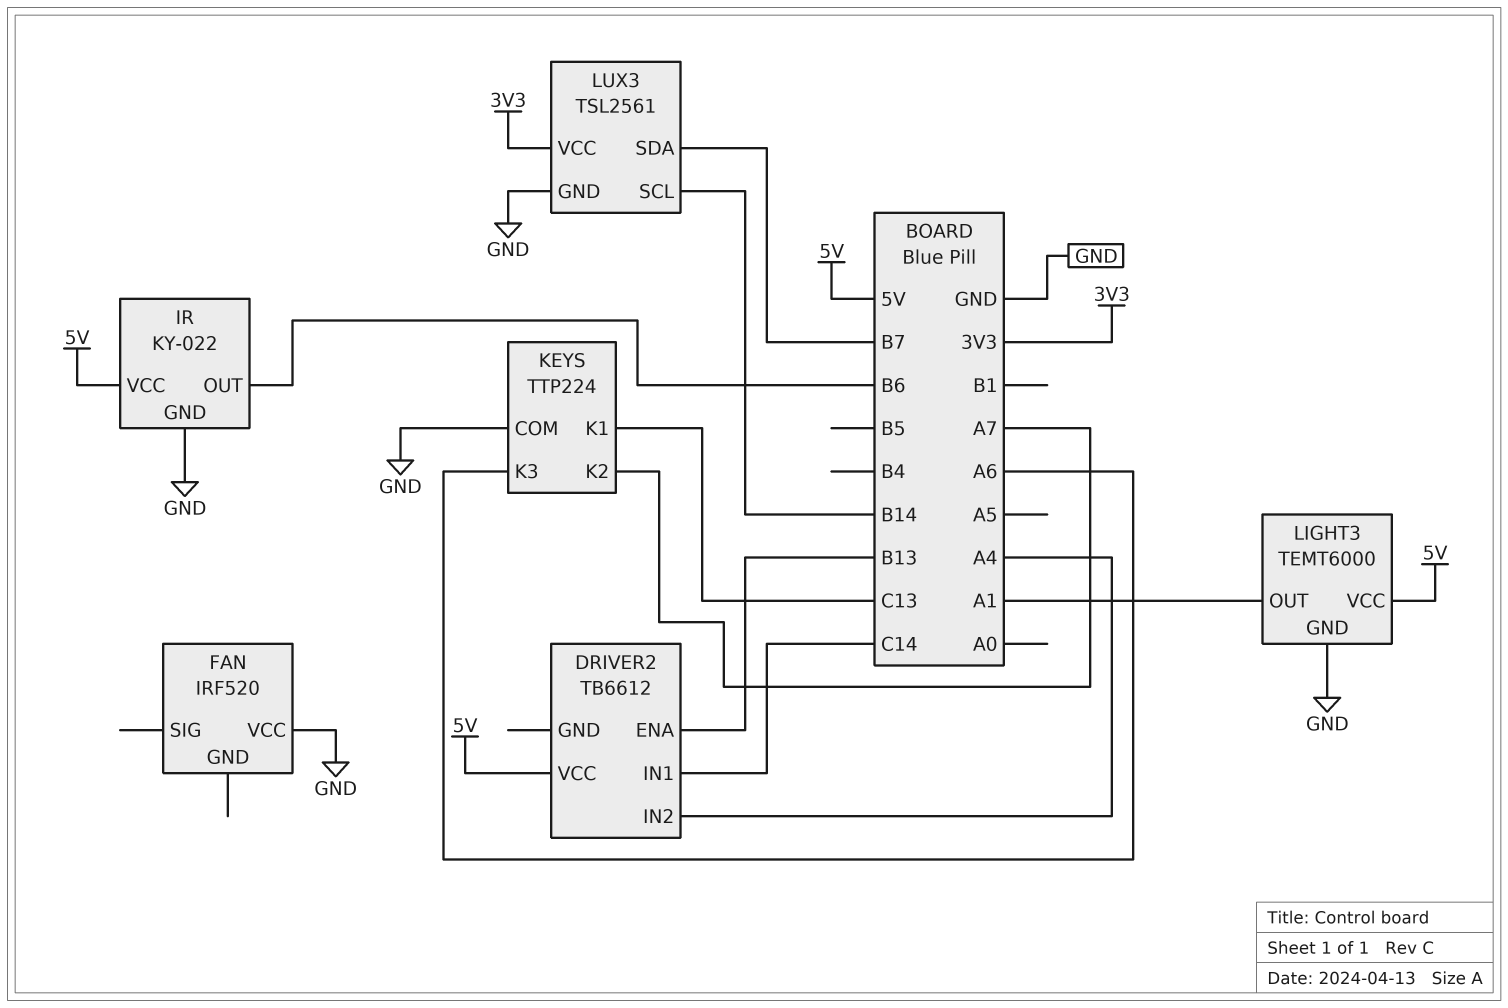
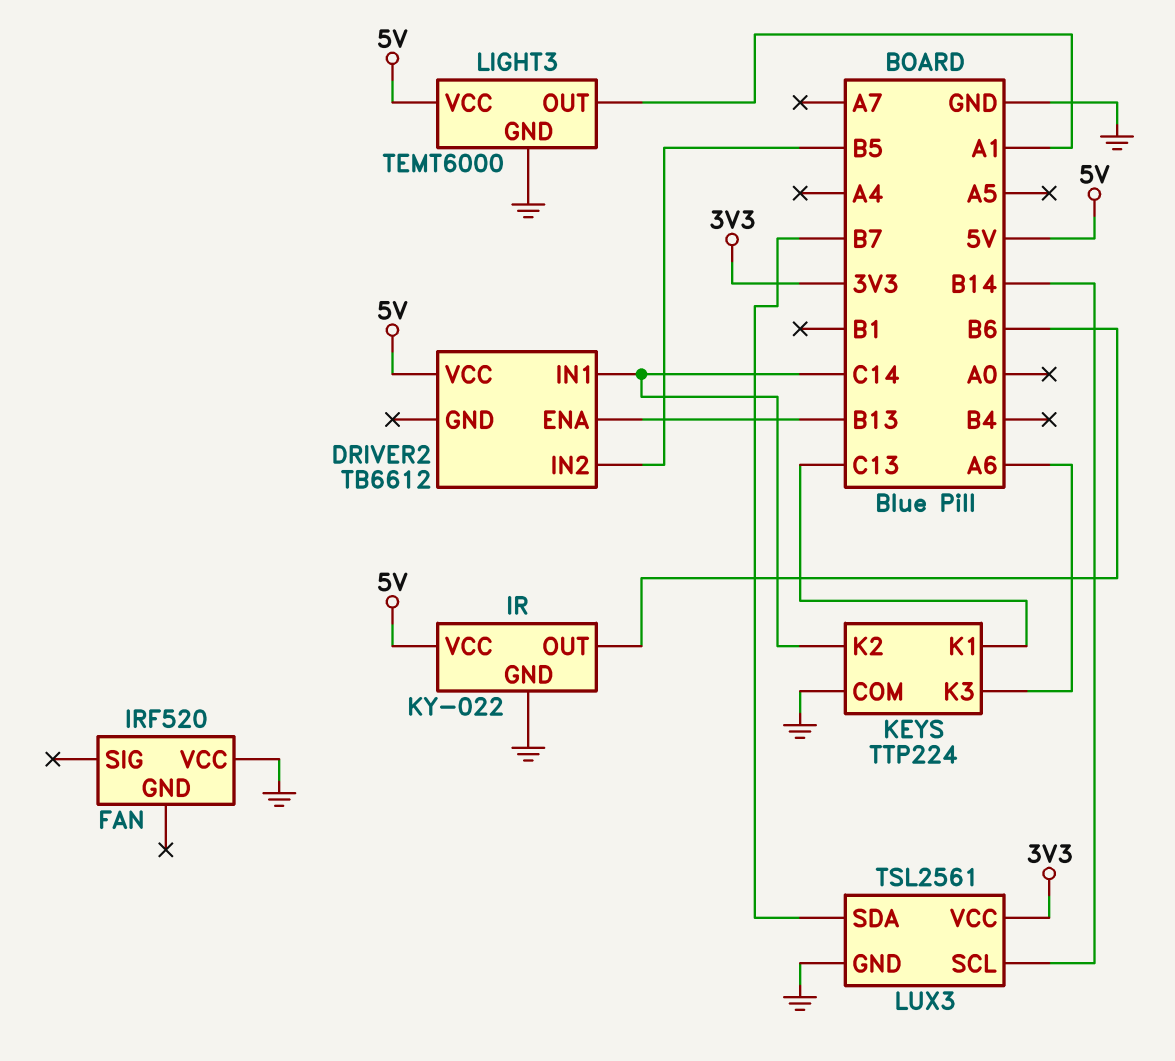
DRIVER2 pin IN2: A4 -> B5
KEYS pin K2: A7 -> C14

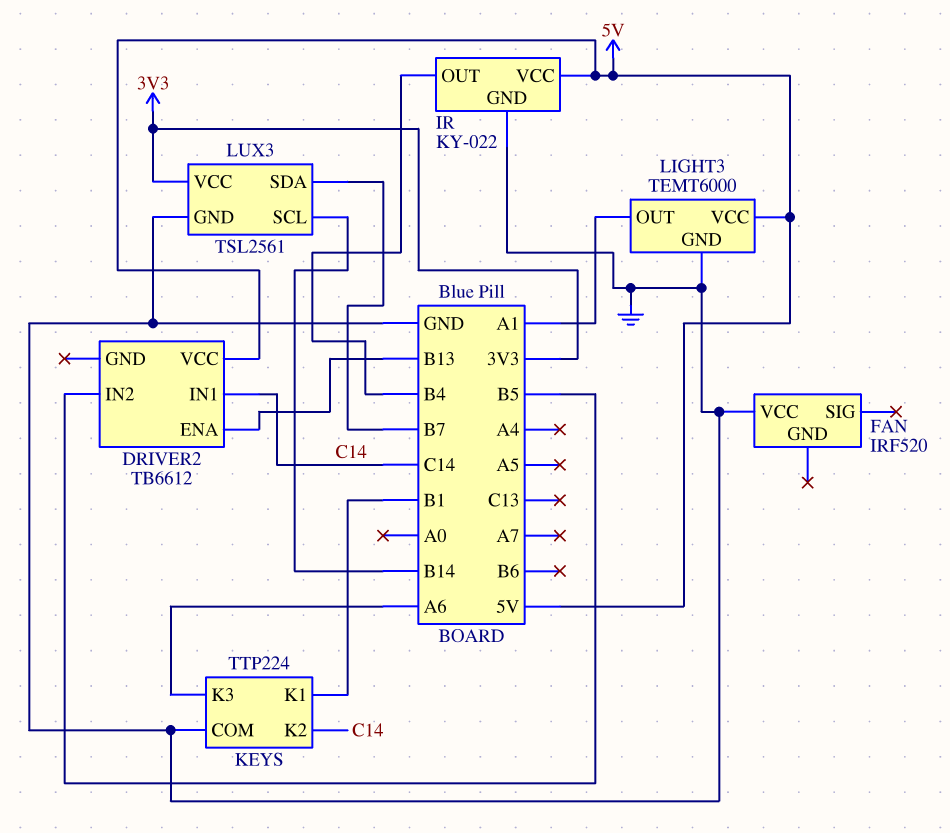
IR pin OUT: B6 -> B4
KEYS pin K1: C13 -> B1

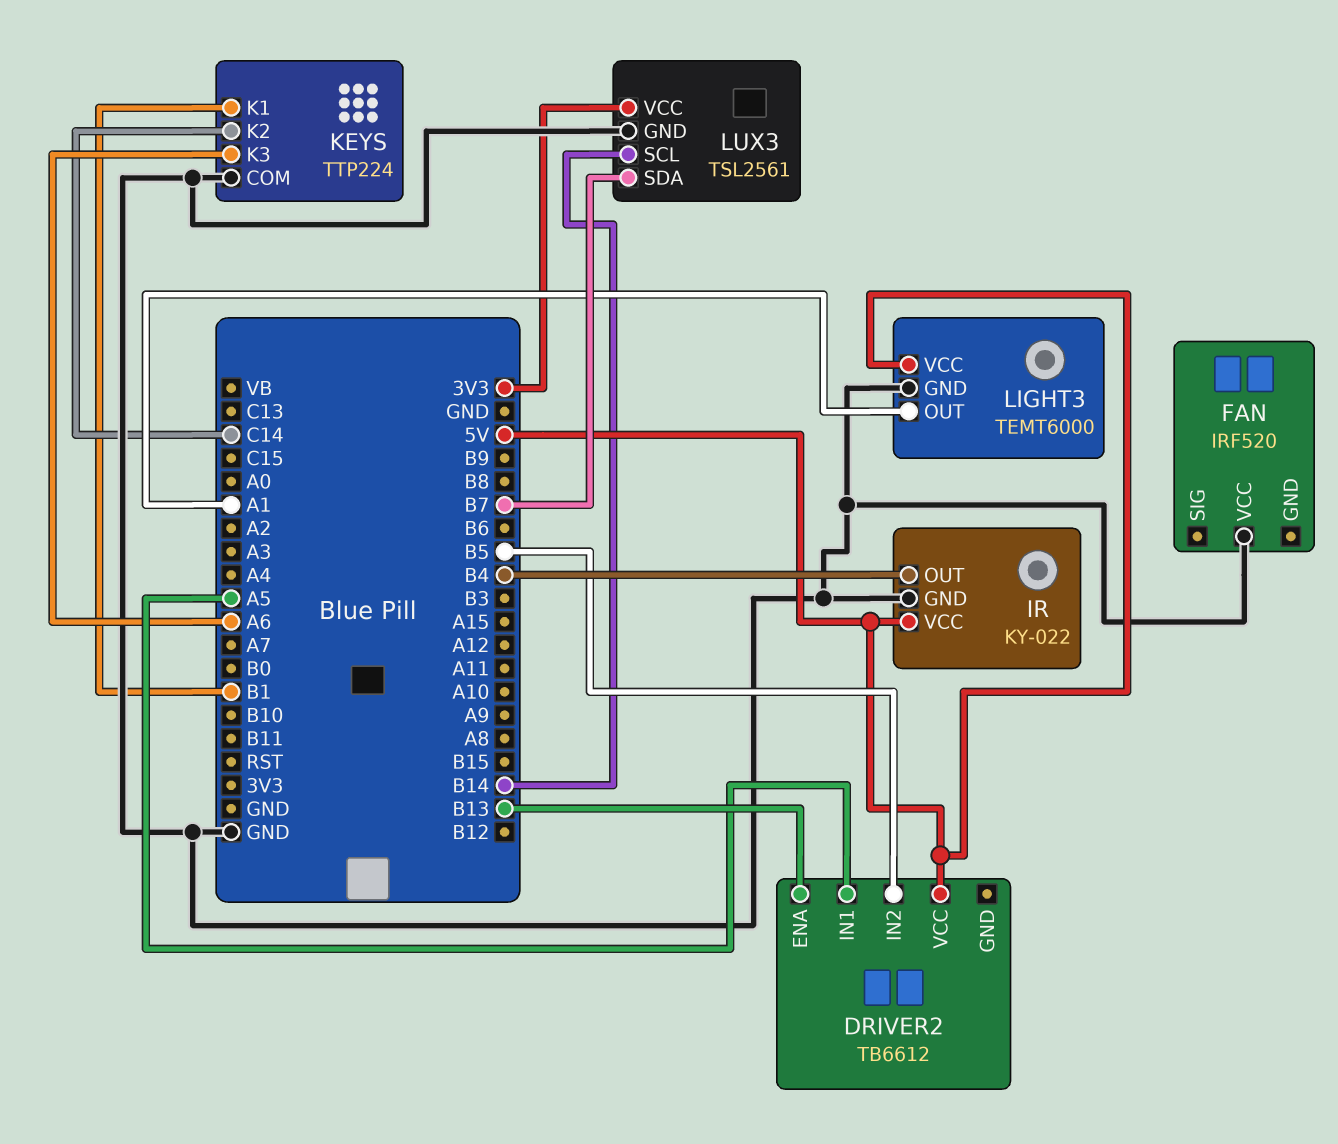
DRIVER2 pin IN1: C14 -> A5

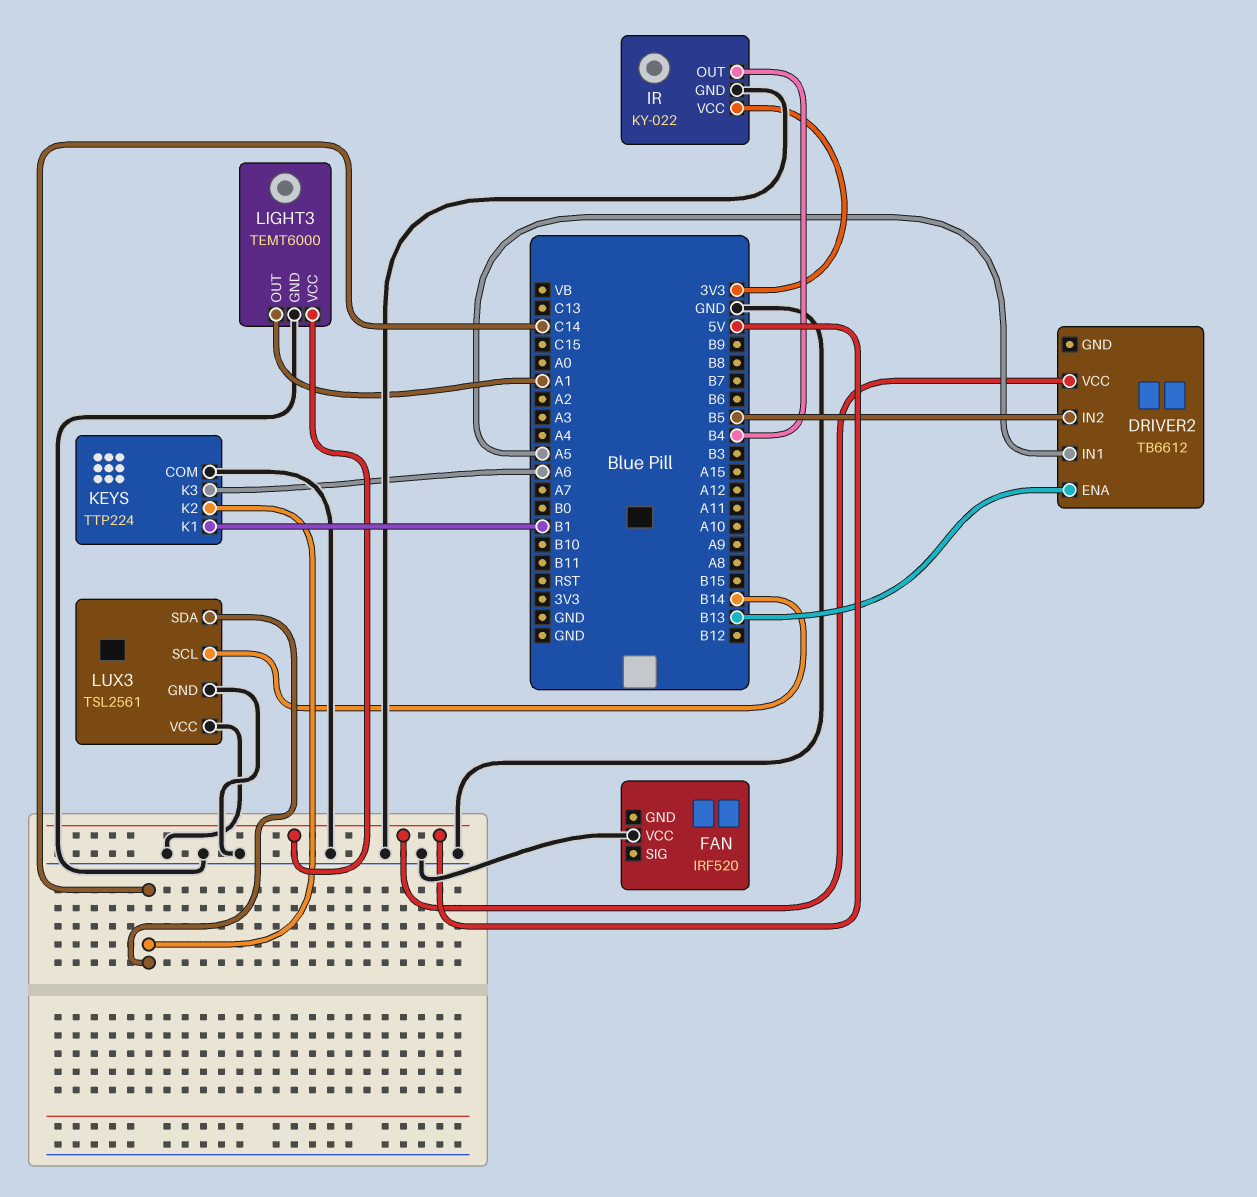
IR pin VCC: 5V -> 3V3
LUX3 pin SDA: B7 -> C14
LUX3 pin VCC: 3V3 -> GND

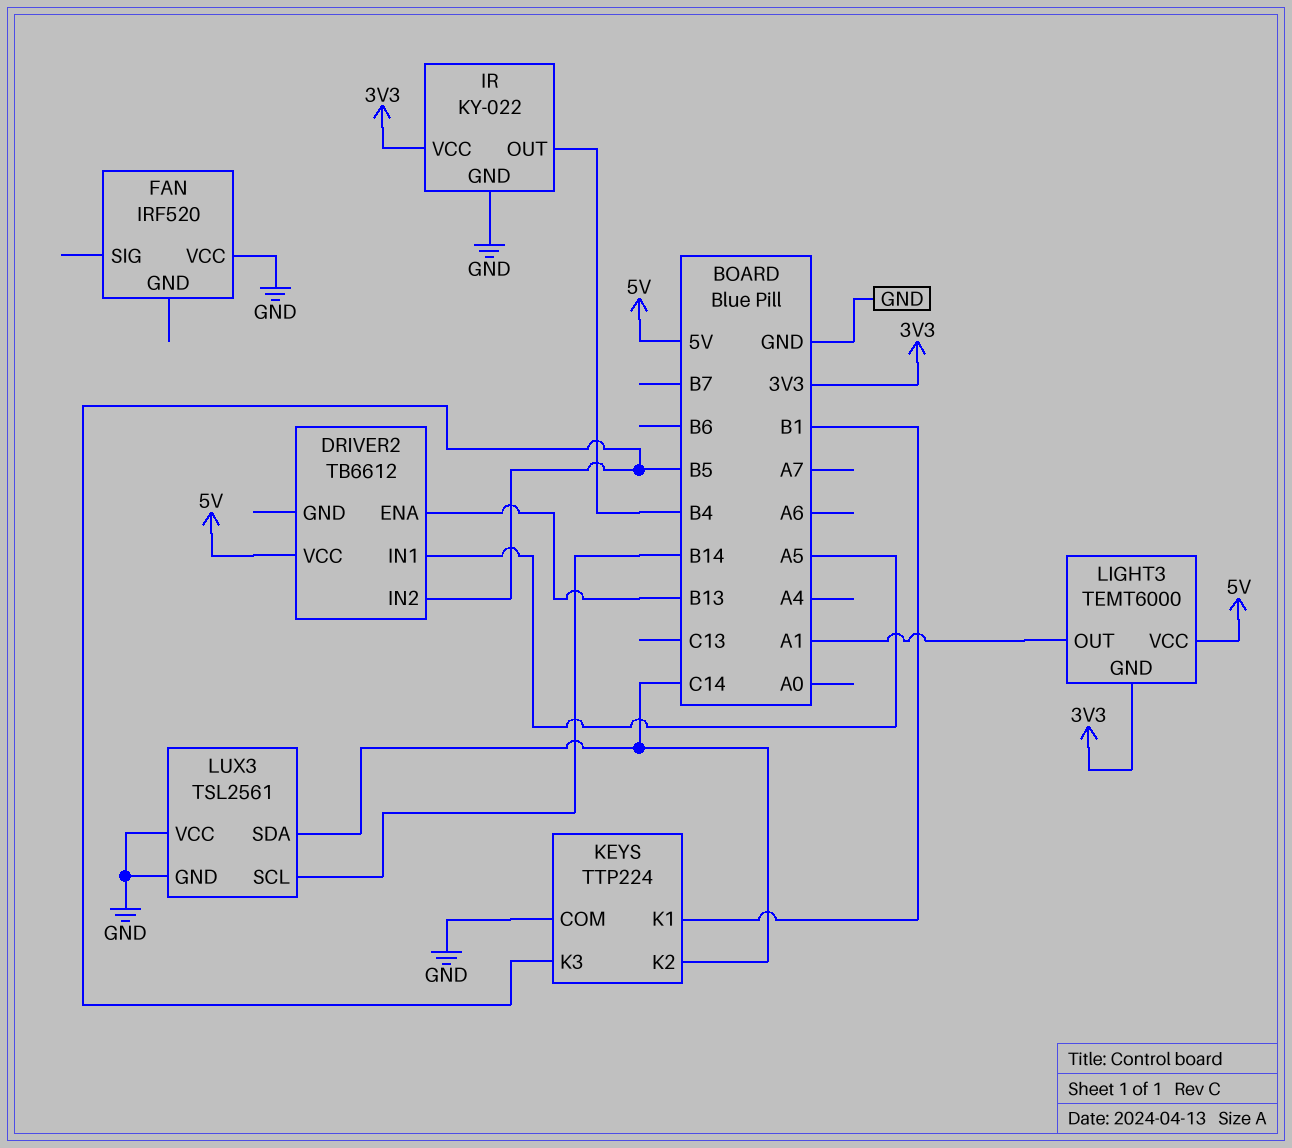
KEYS pin K3: A6 -> B5
LIGHT3 pin GND: GND -> 3V3

